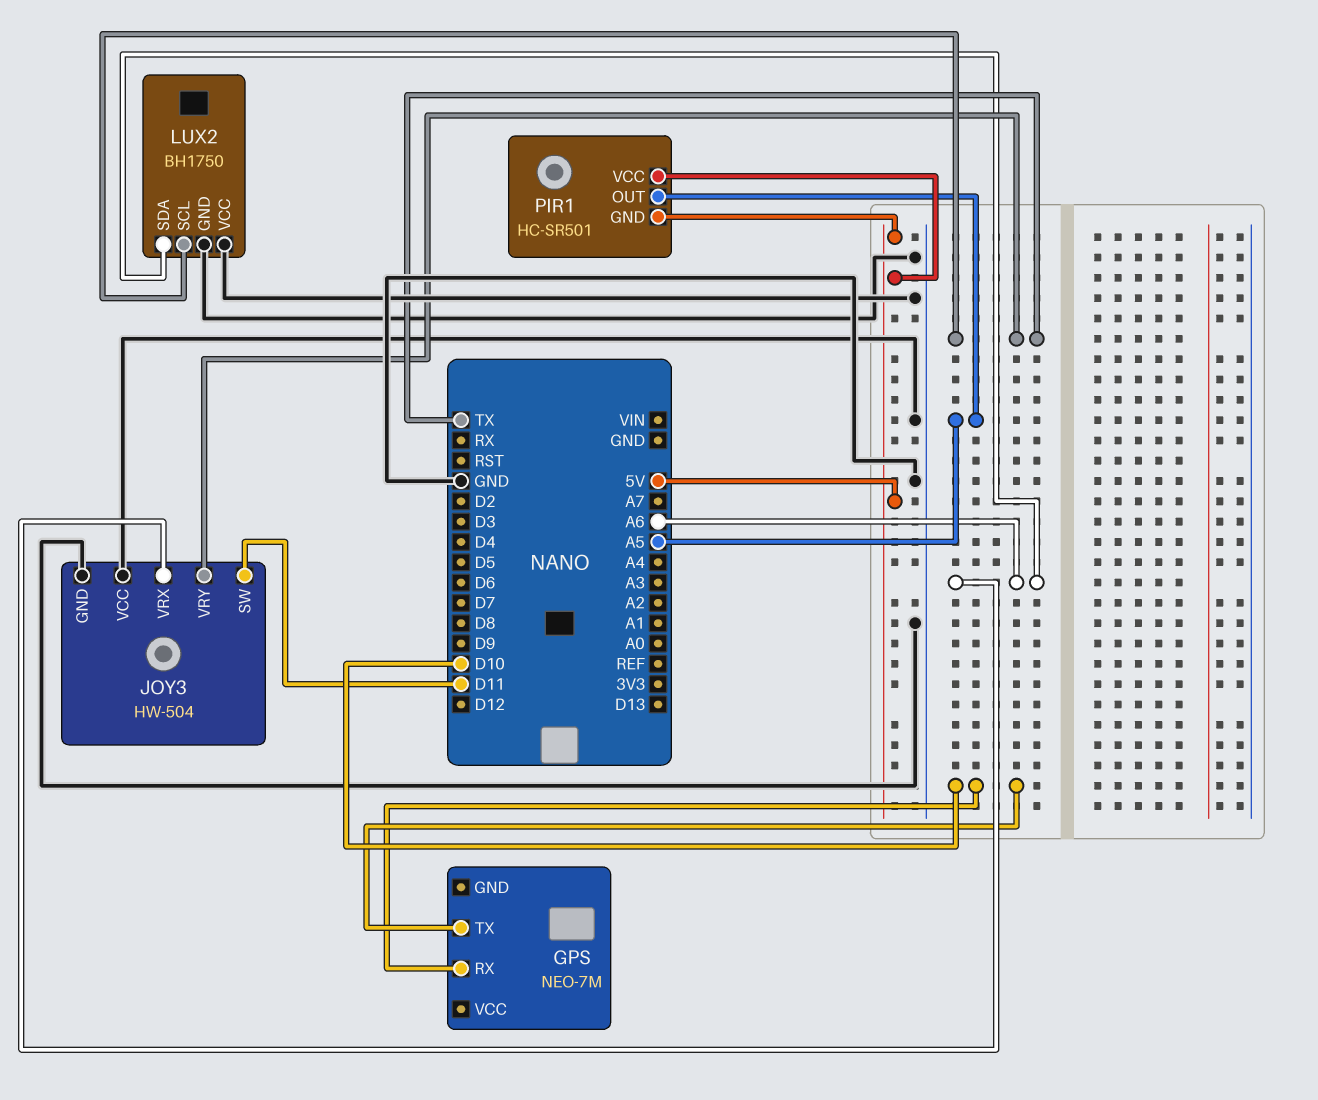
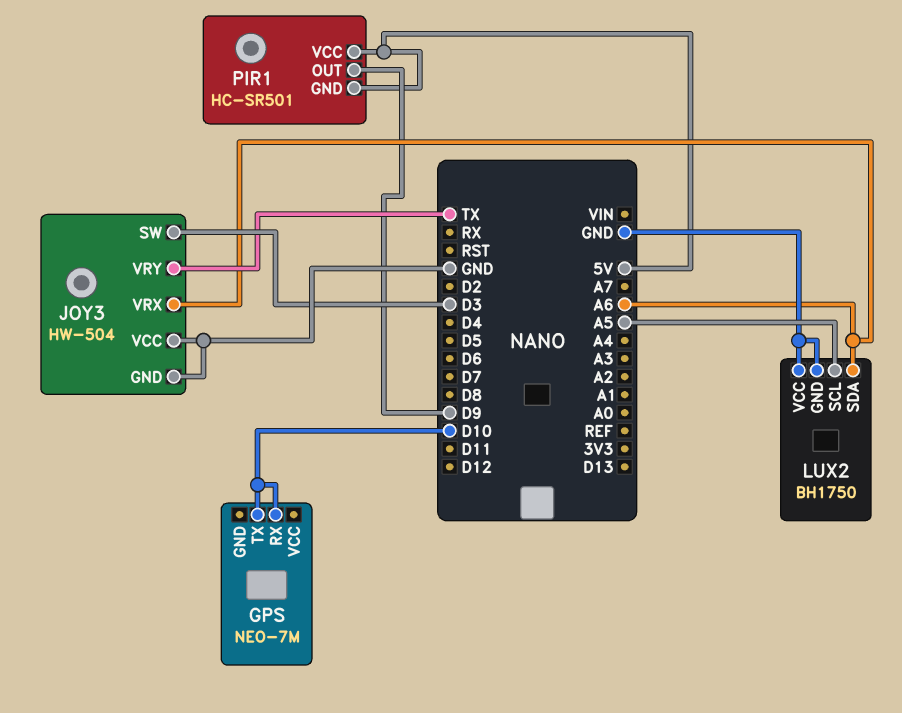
JOY3 pin SW: D11 -> D3
LUX2 pin SCL: TX -> A5
PIR1 pin OUT: A5 -> D9

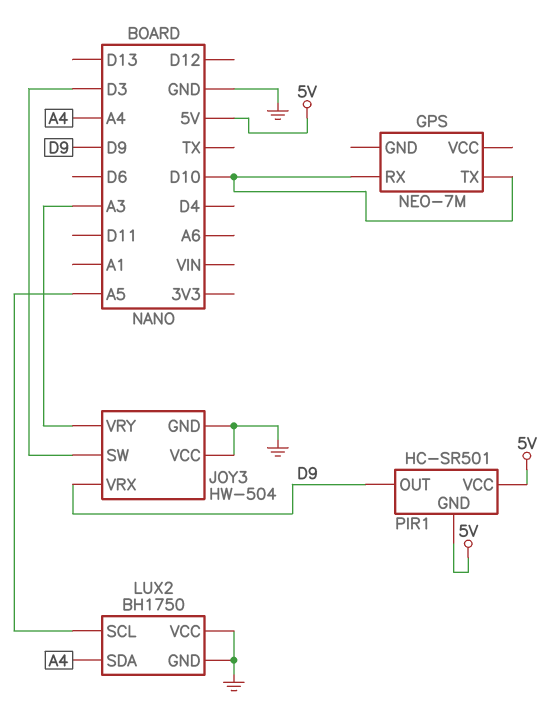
JOY3 pin VRX: A6 -> D9
JOY3 pin VRY: TX -> A3
LUX2 pin SDA: A6 -> A4

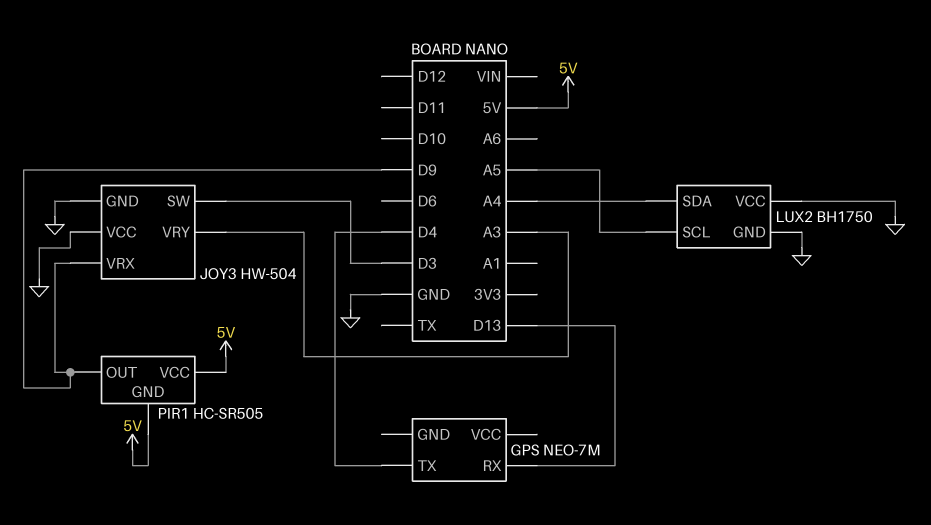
GPS pin RX: D10 -> D13
GPS pin TX: D10 -> D4
PIR1: HC-SR501 -> HC-SR505

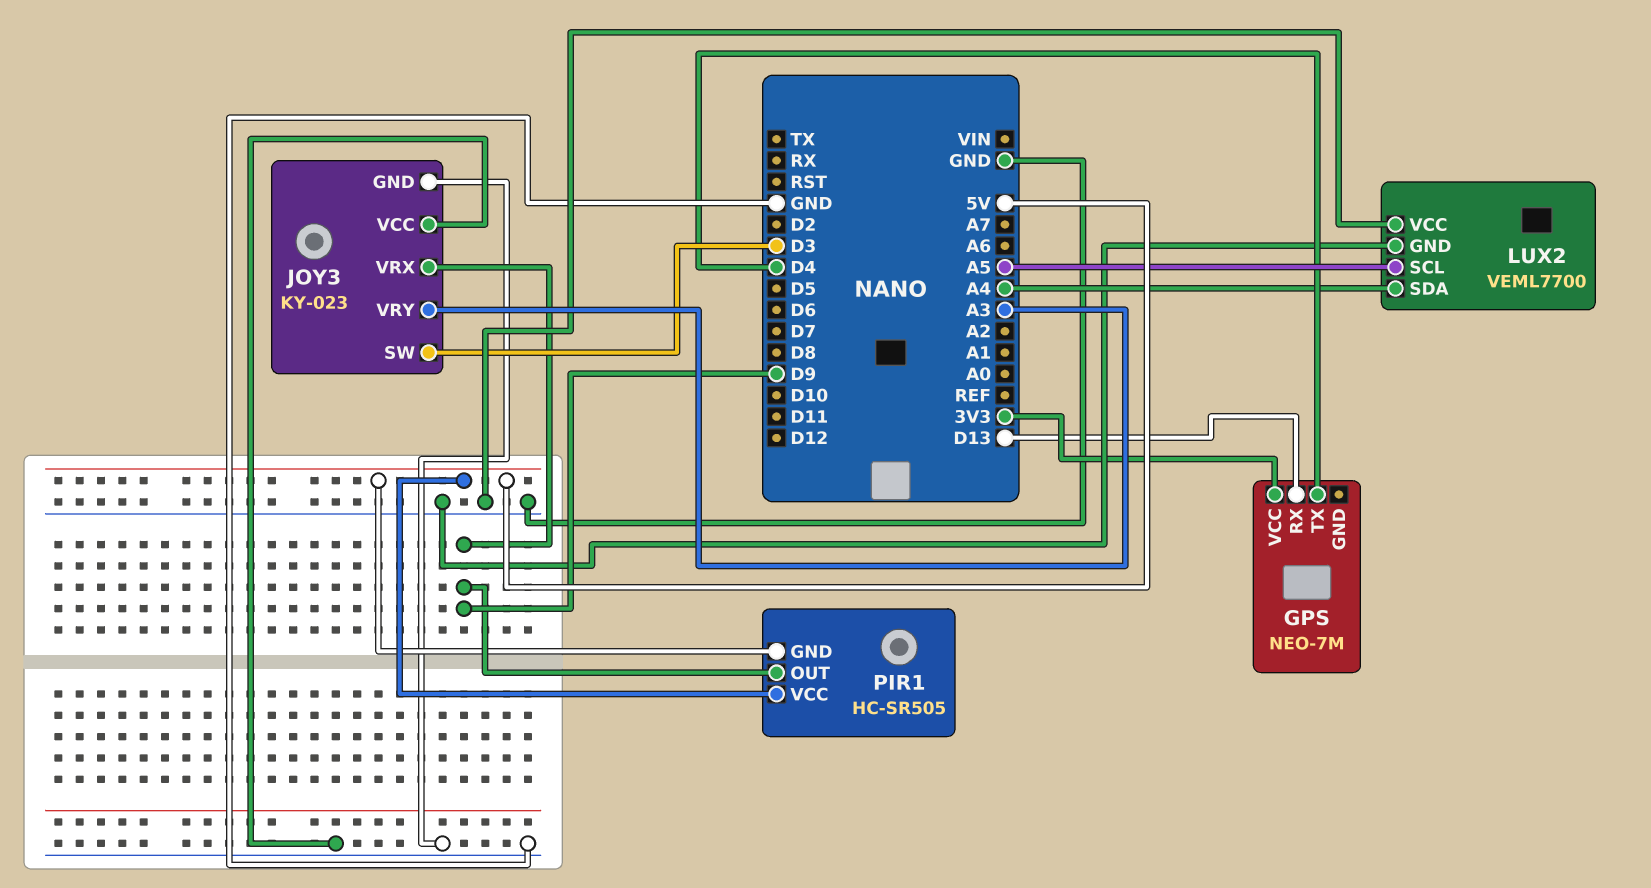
GPS pin VCC: none -> 3V3
JOY3: HW-504 -> KY-023
LUX2: BH1750 -> VEML7700

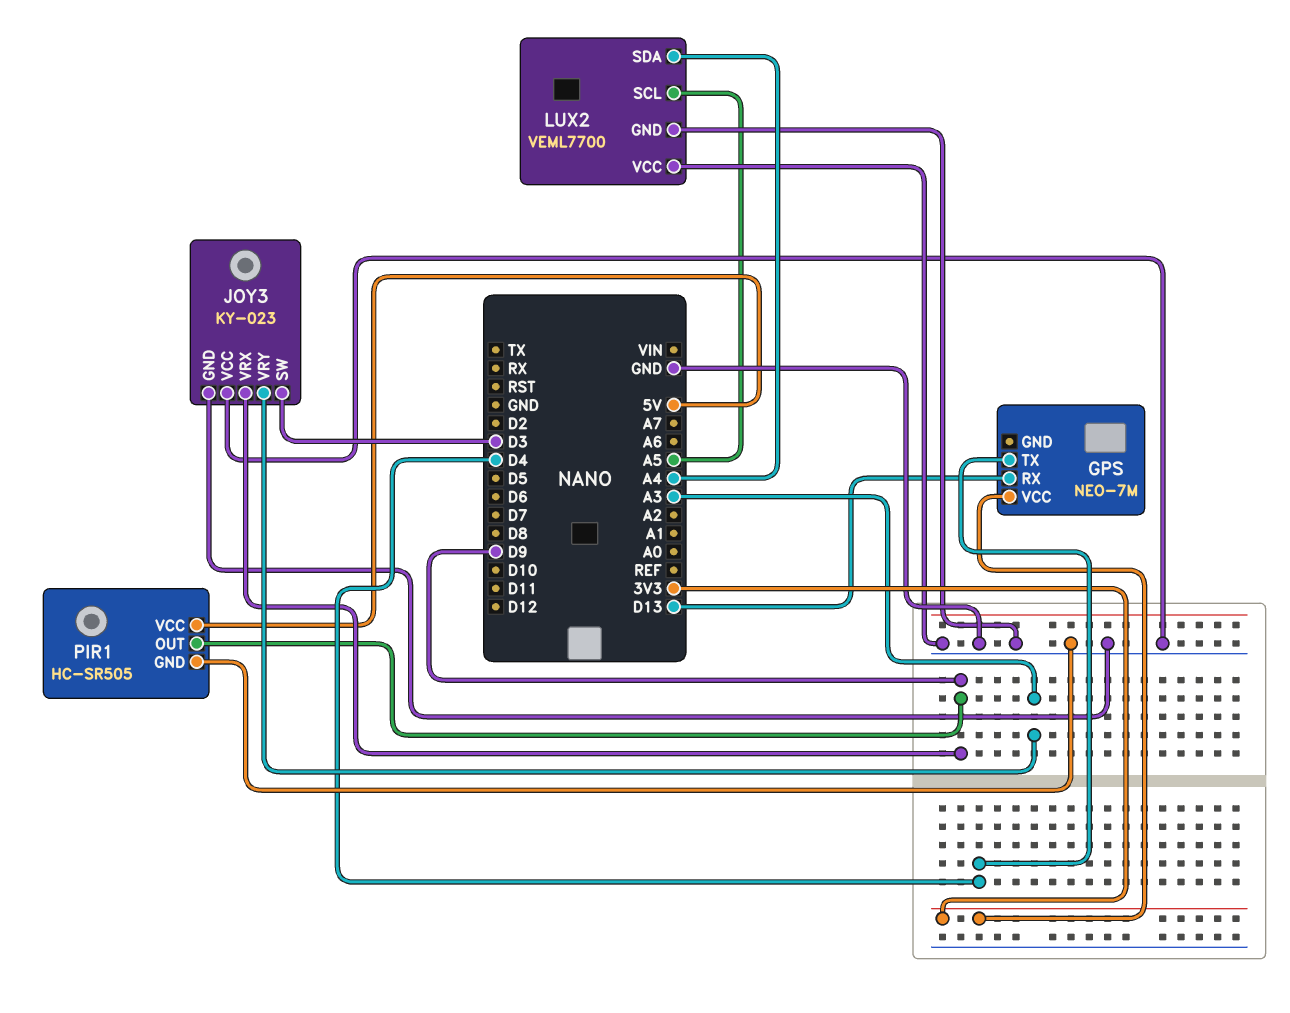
PIR1 pin GND: 5V -> GND

